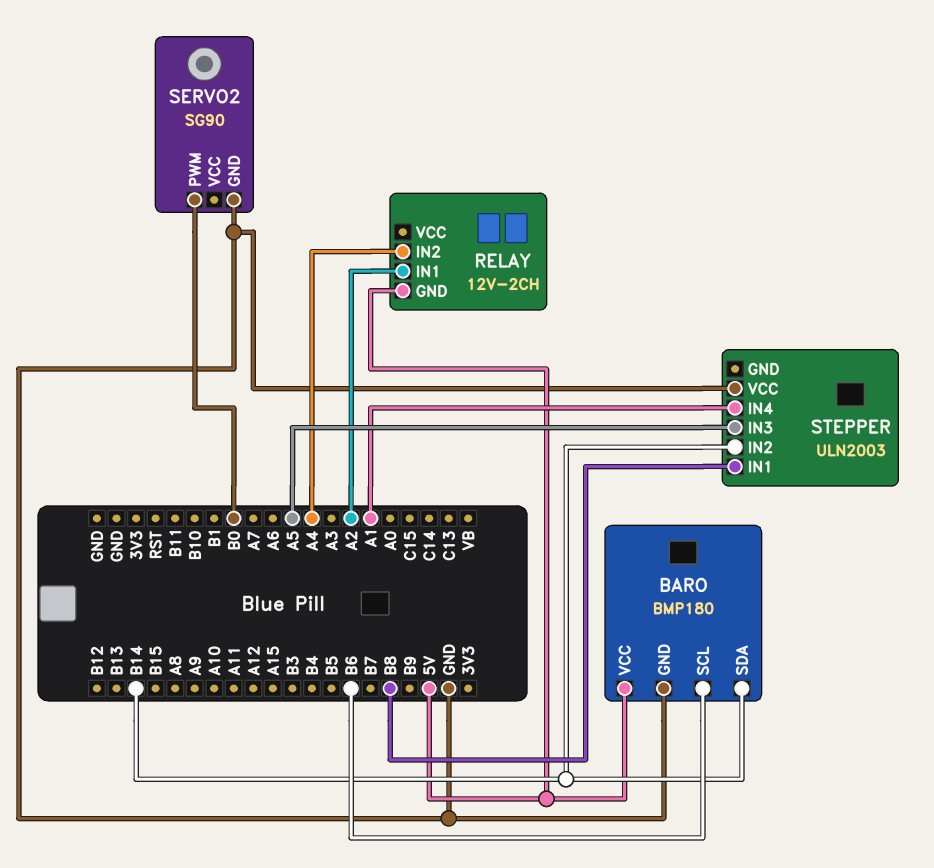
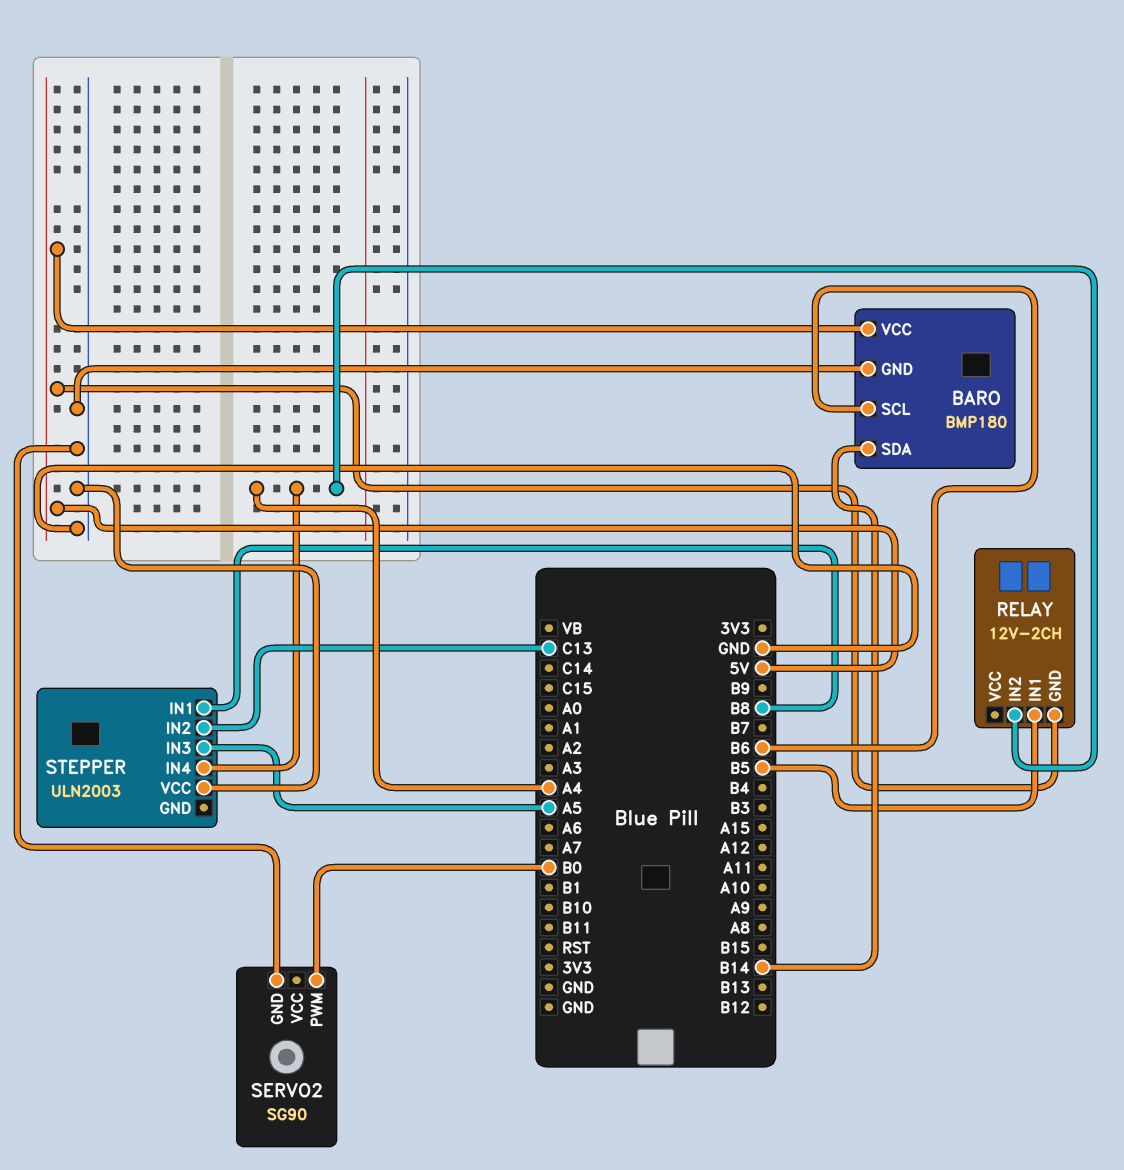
RELAY pin IN1: A2 -> B5
STEPPER pin IN2: B14 -> C13
STEPPER pin IN4: A1 -> A4

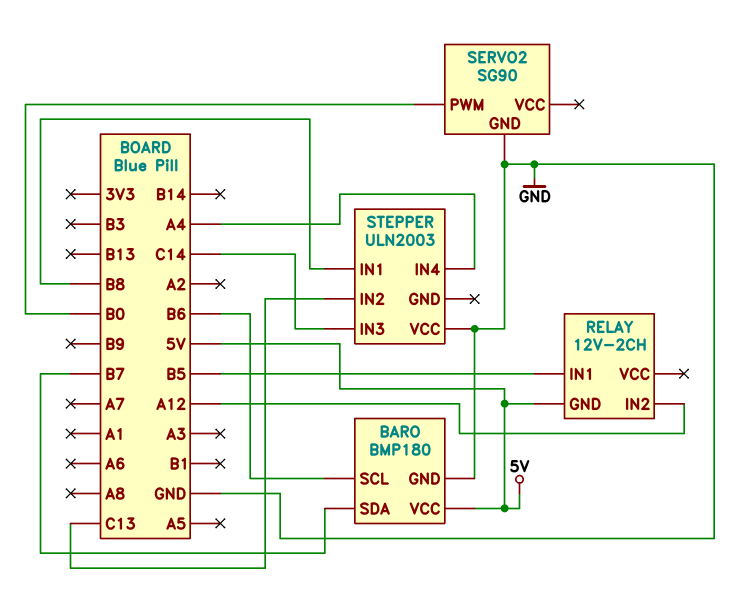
BARO pin SDA: B14 -> B7
RELAY pin IN2: A4 -> A12
STEPPER pin IN3: A5 -> C14

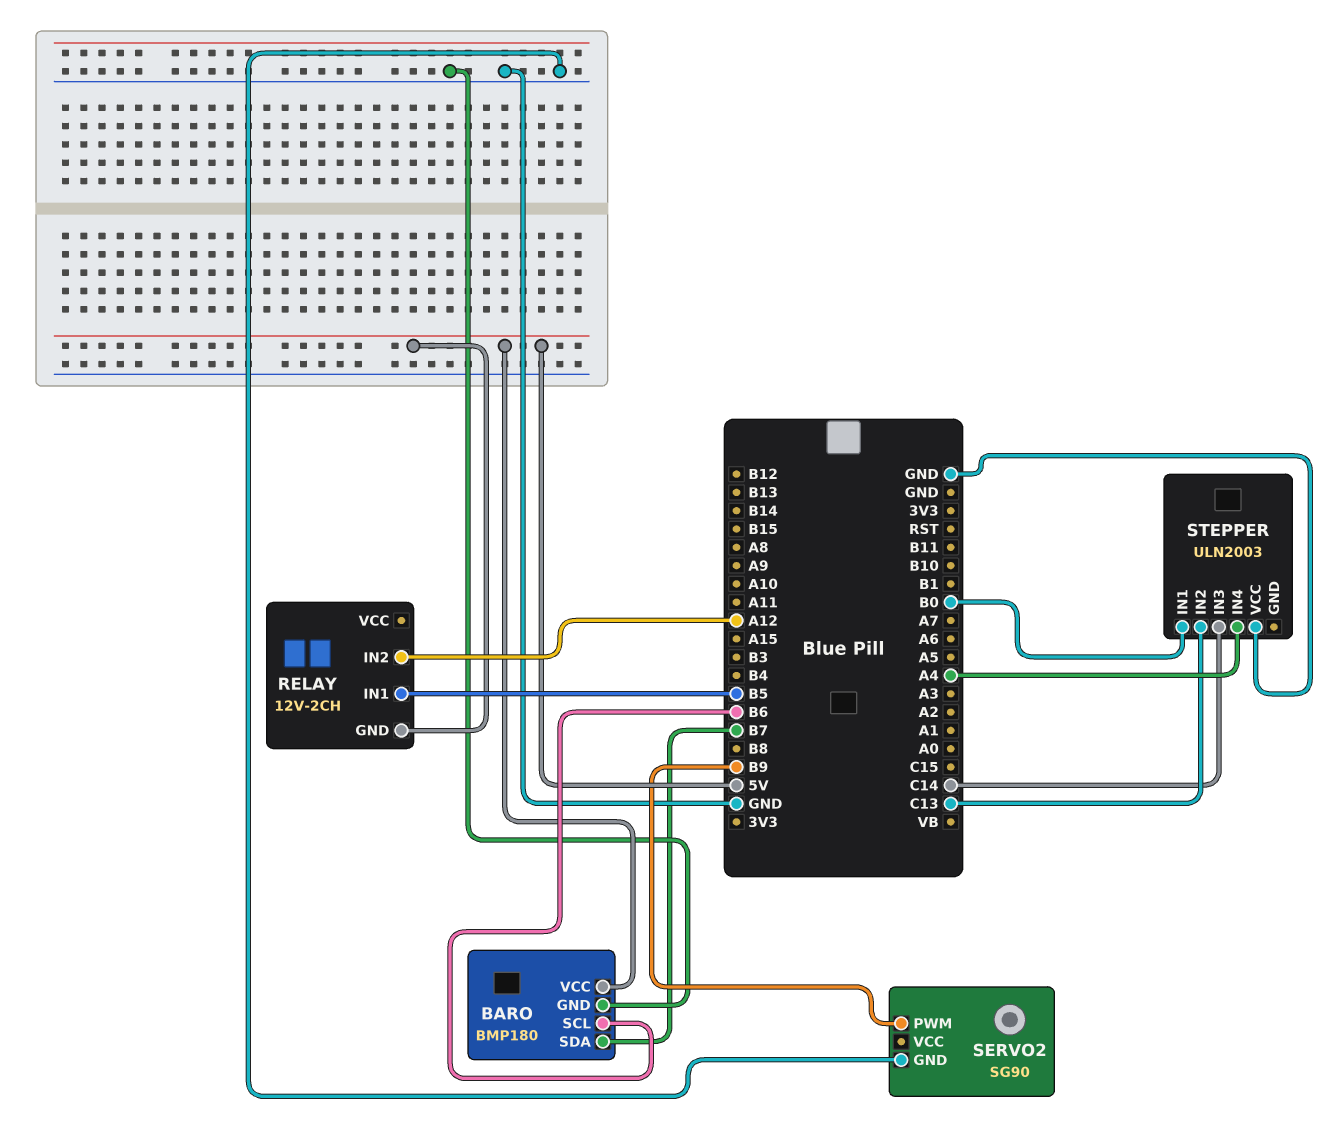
SERVO2 pin PWM: B0 -> B9
STEPPER pin IN1: B8 -> B0

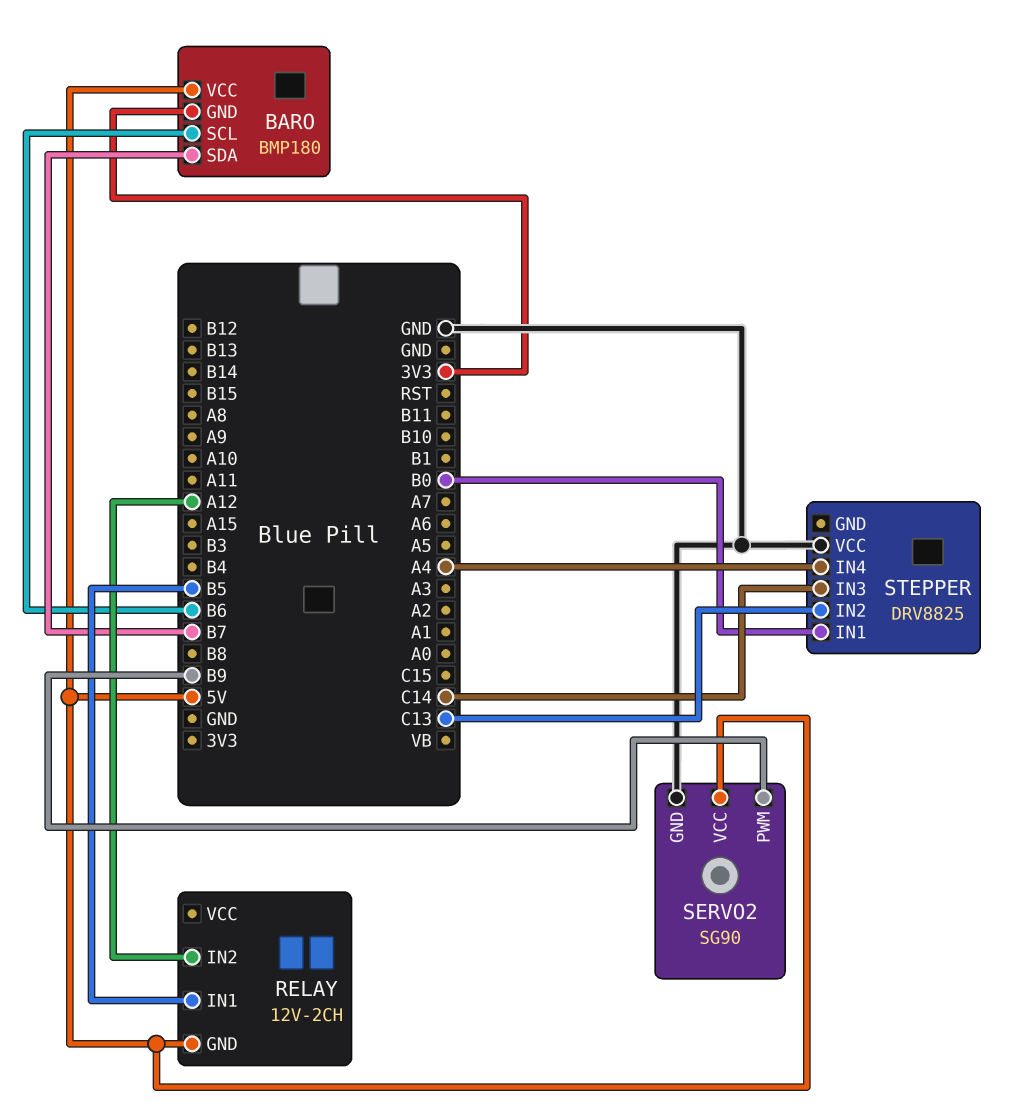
BARO pin GND: GND -> 3V3
SERVO2 pin VCC: none -> 5V
STEPPER: ULN2003 -> DRV8825

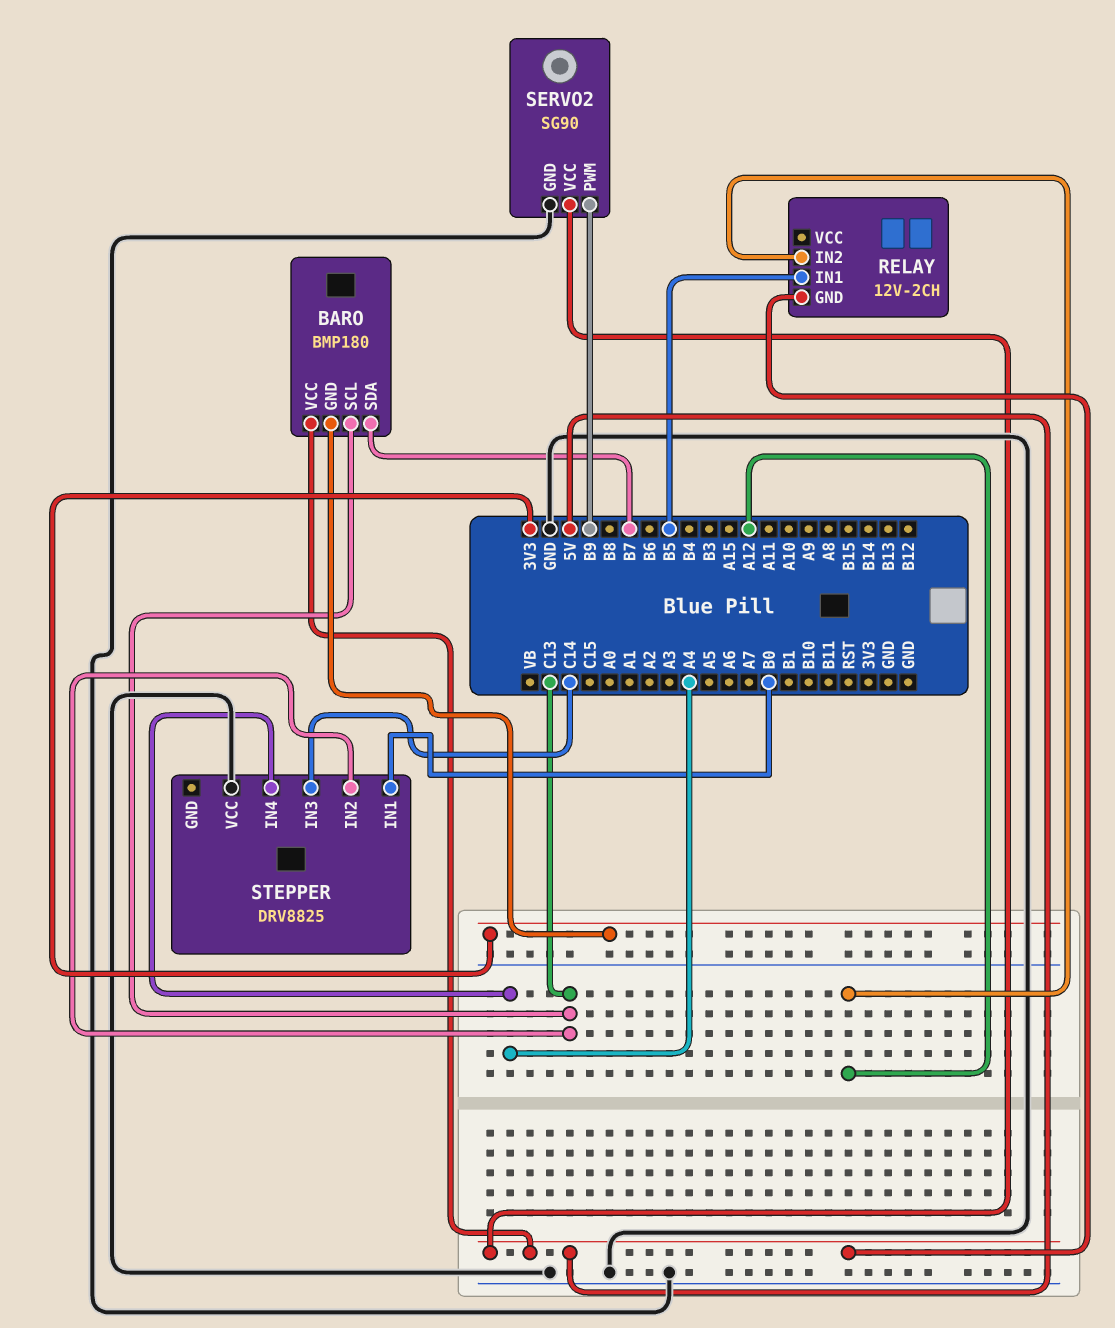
BARO pin SCL: B6 -> C13

